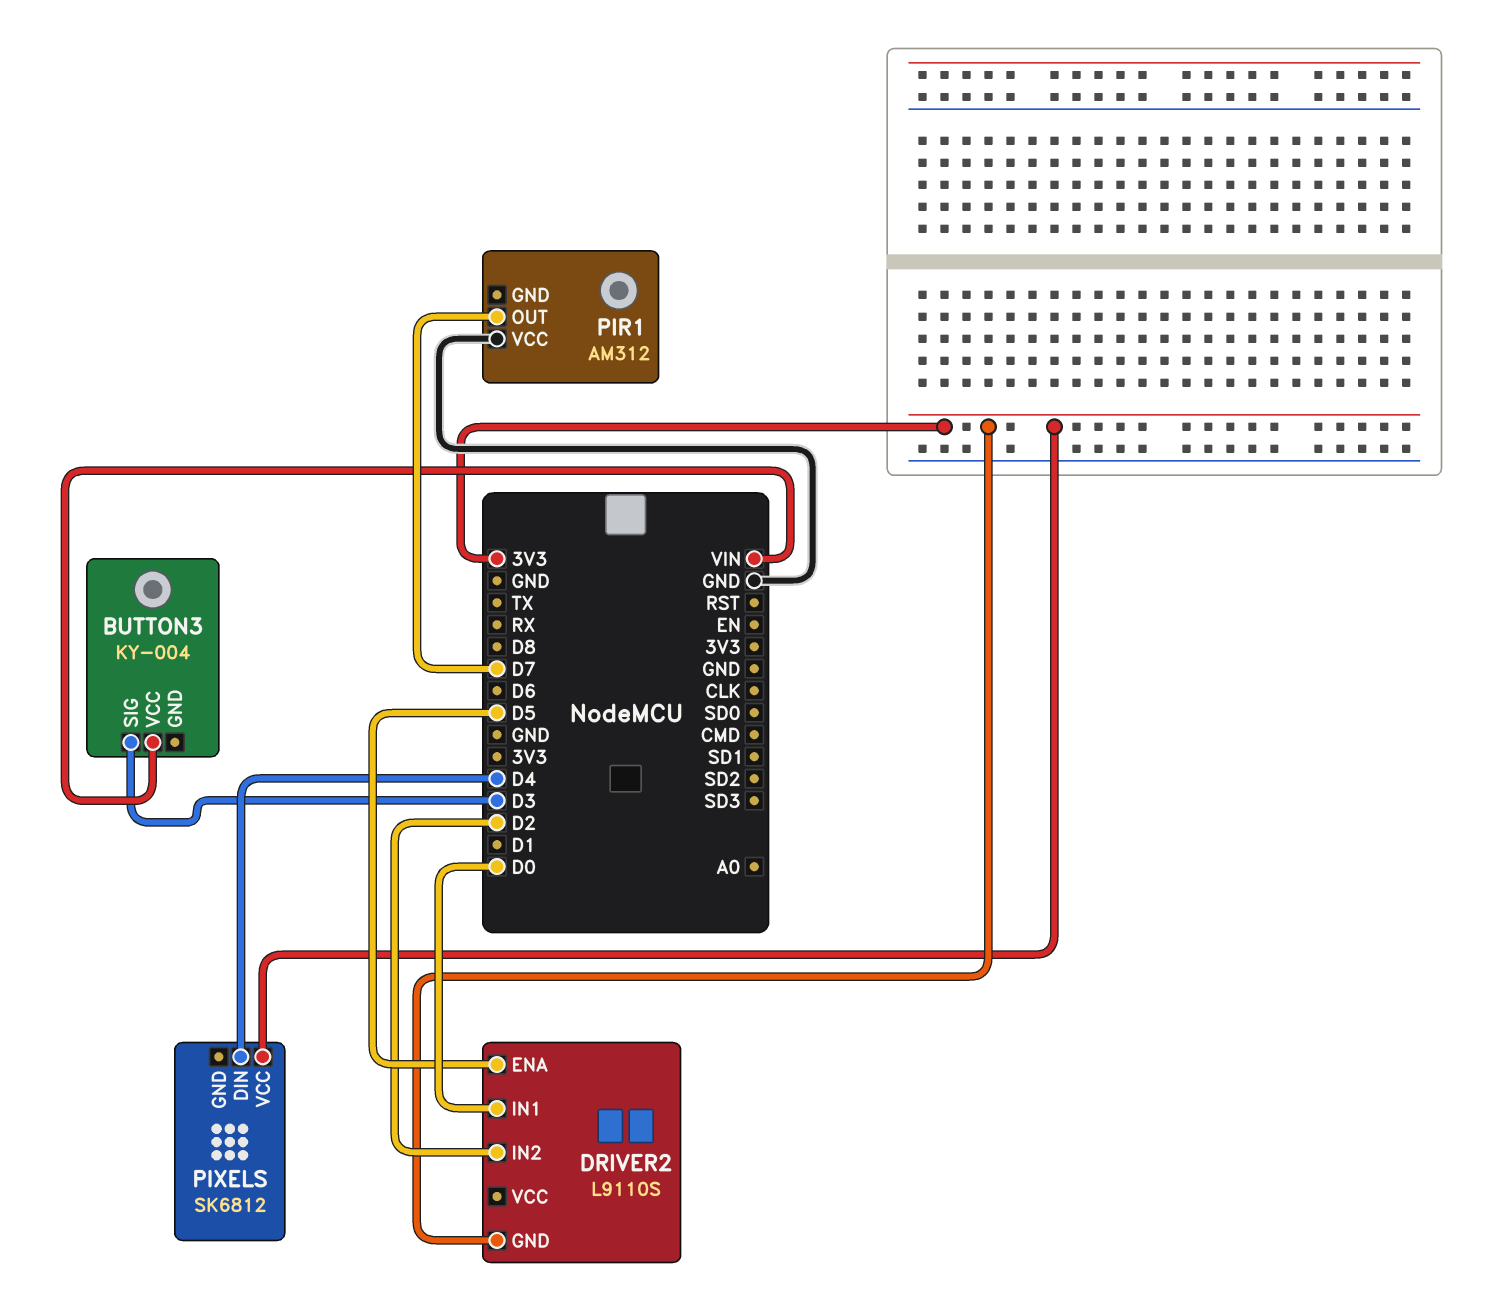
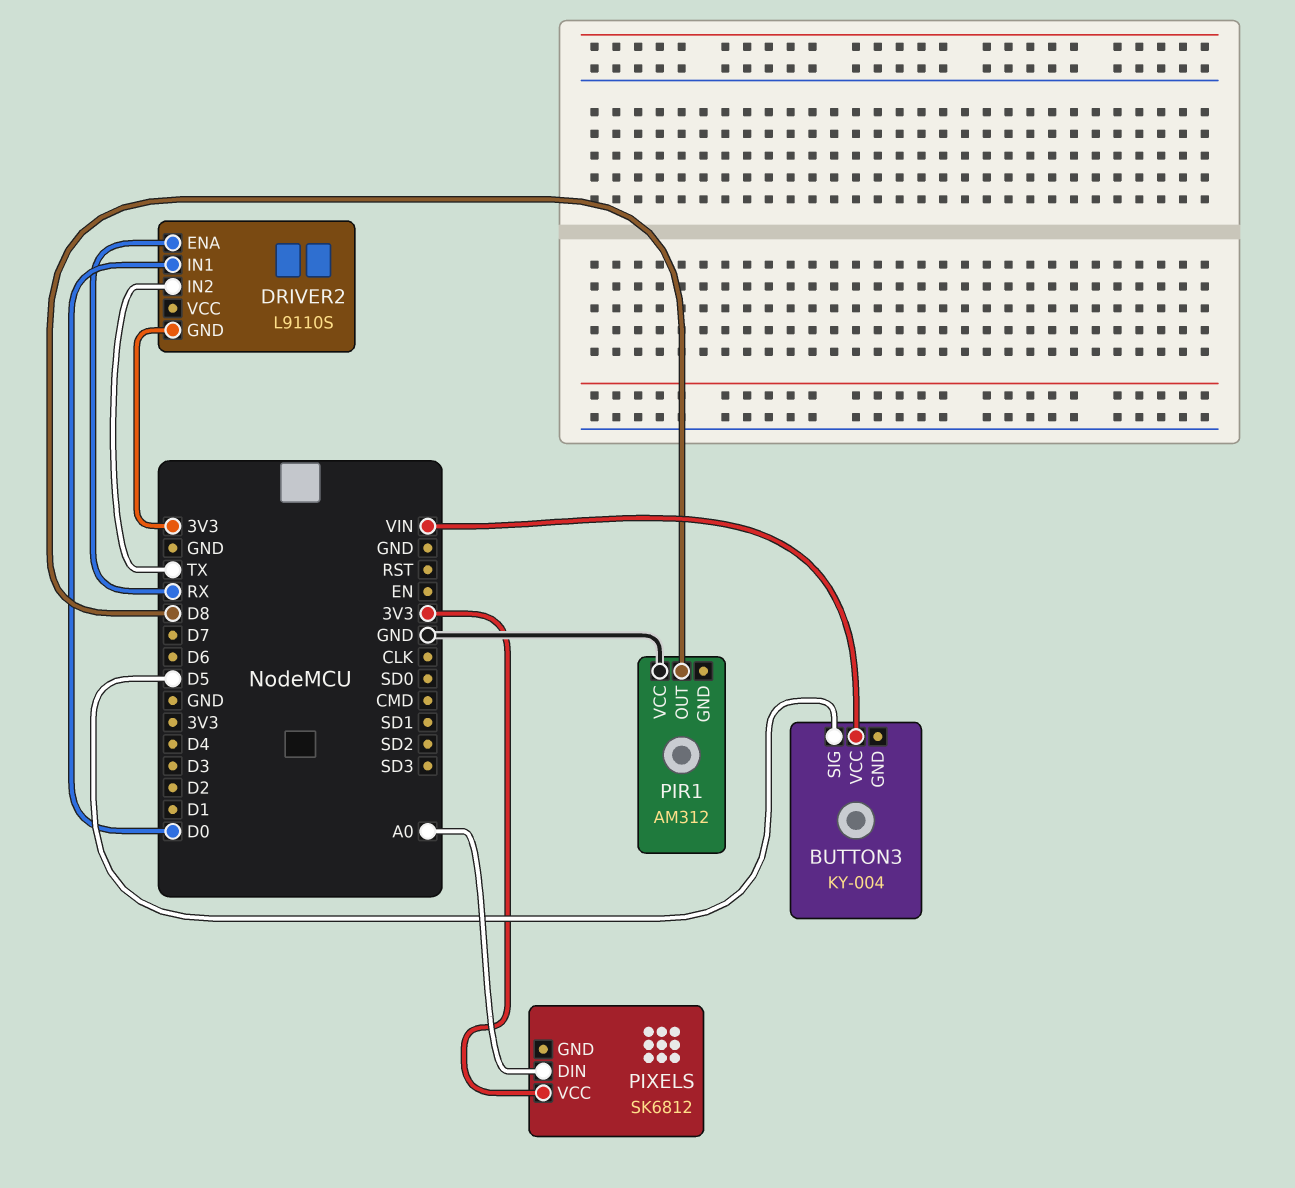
BUTTON3 pin SIG: D3 -> D5
DRIVER2 pin ENA: D5 -> RX
DRIVER2 pin IN2: D2 -> TX
PIR1 pin OUT: D7 -> D8
PIXELS pin DIN: D4 -> A0

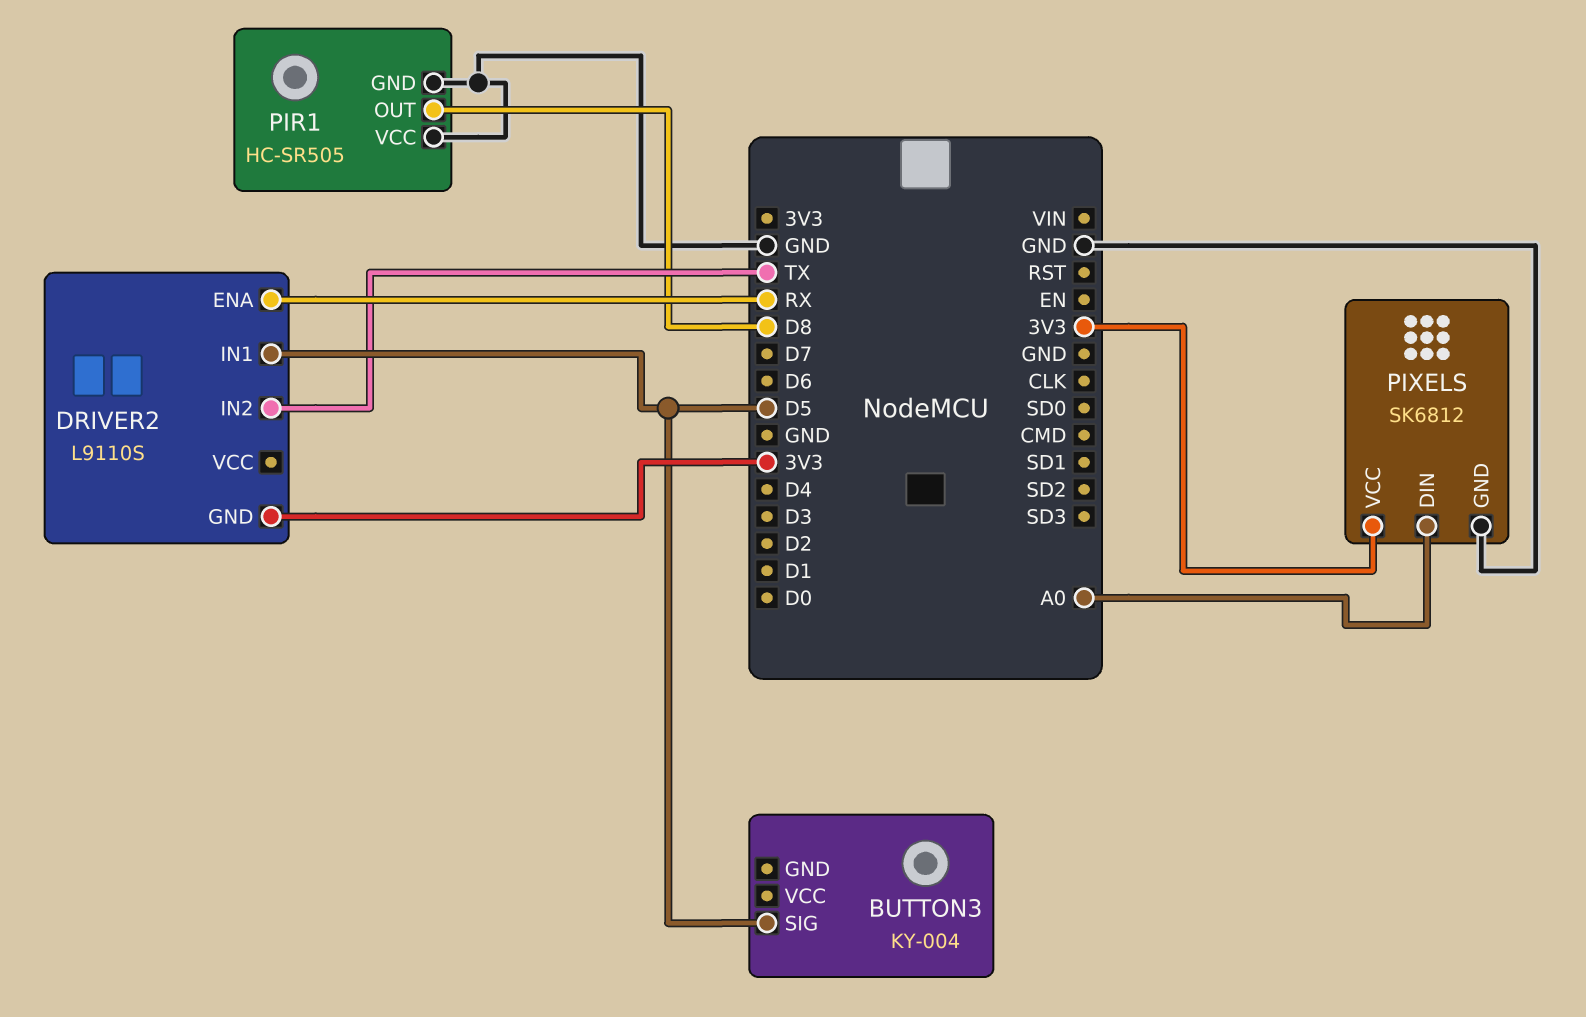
BUTTON3 pin VCC: VIN -> none
DRIVER2 pin IN1: D0 -> D5
PIR1: AM312 -> HC-SR505
PIR1 pin GND: none -> GND
PIXELS pin GND: none -> GND

